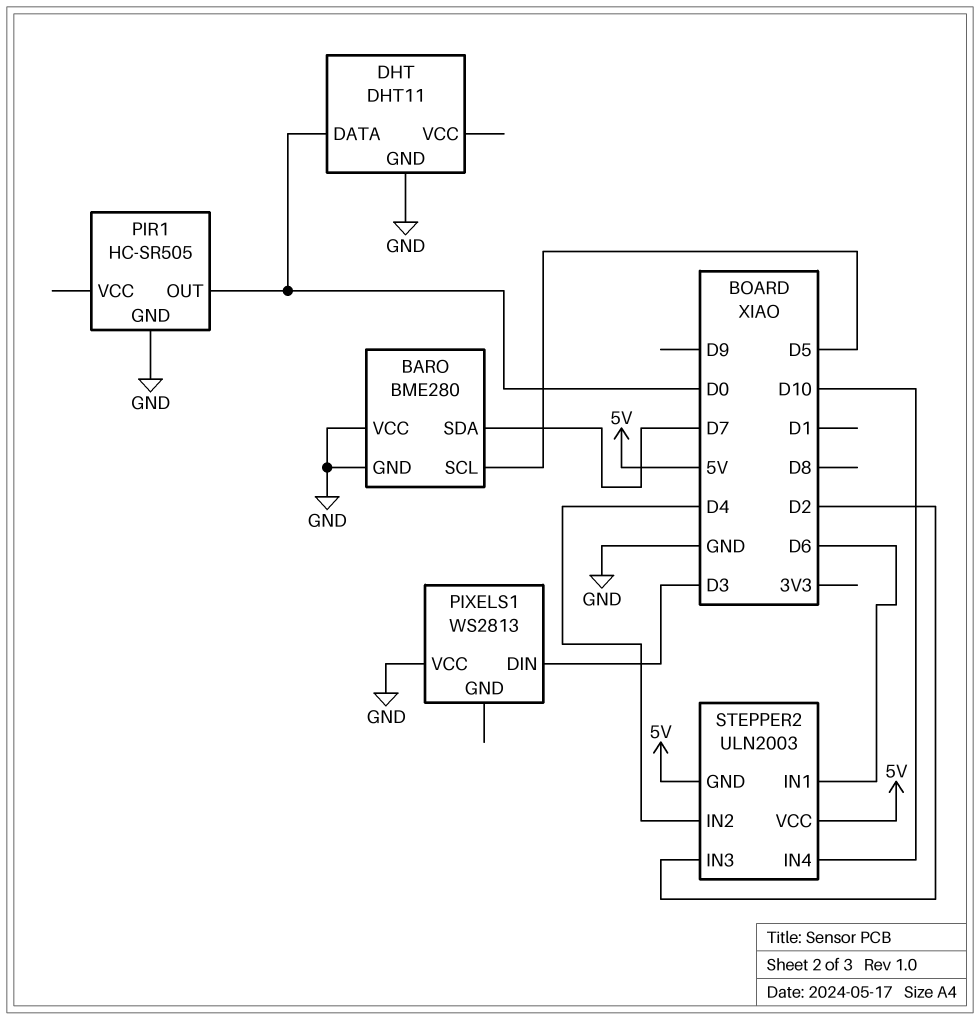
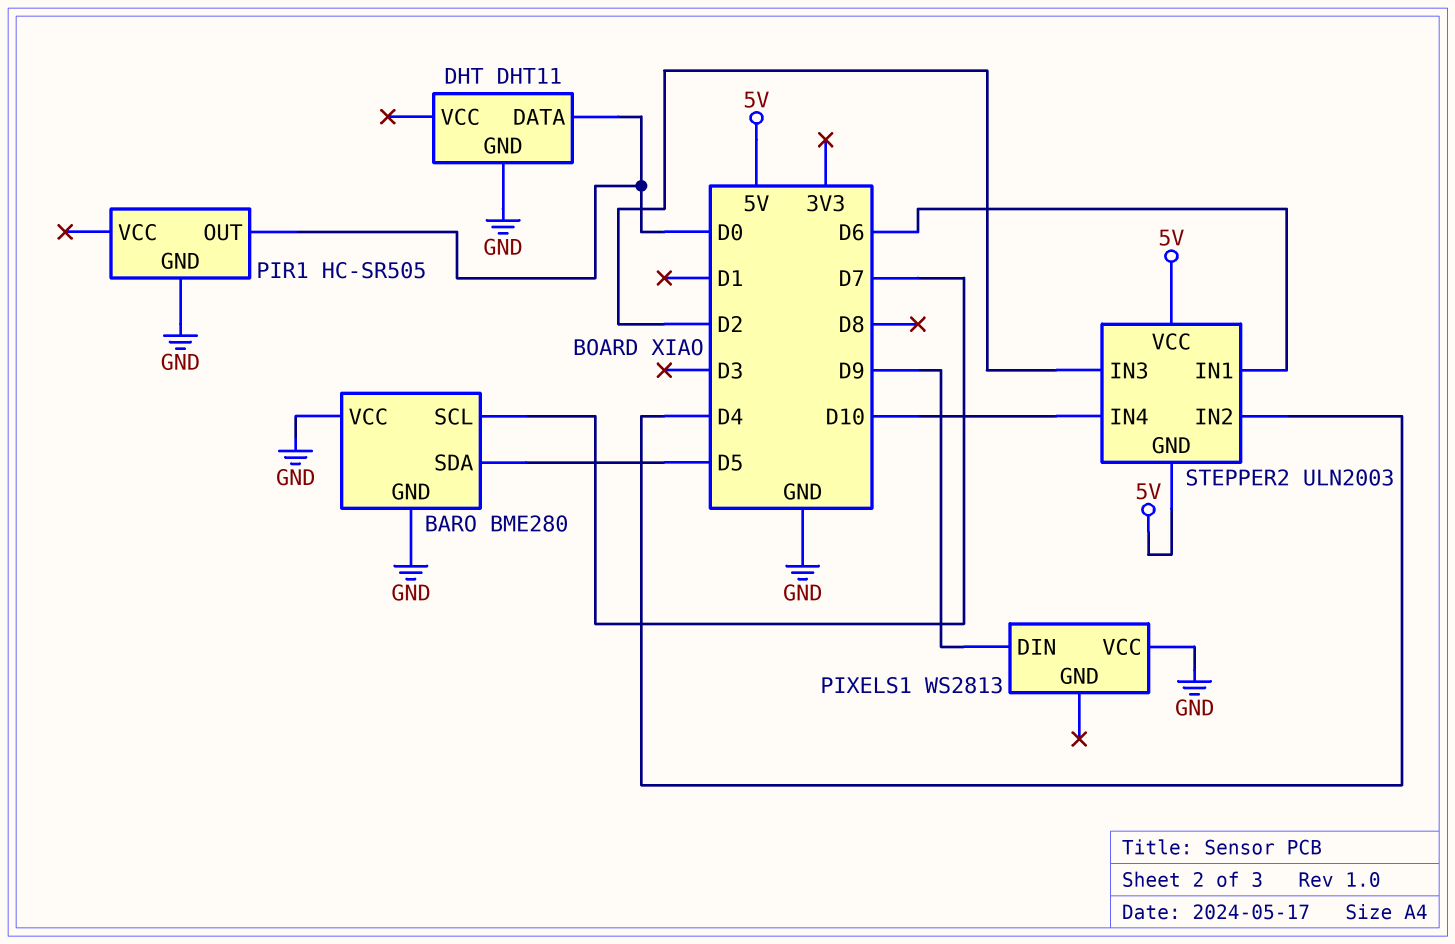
BARO pin SCL: D5 -> D7
BARO pin SDA: D7 -> D5
PIXELS1 pin DIN: D3 -> D9

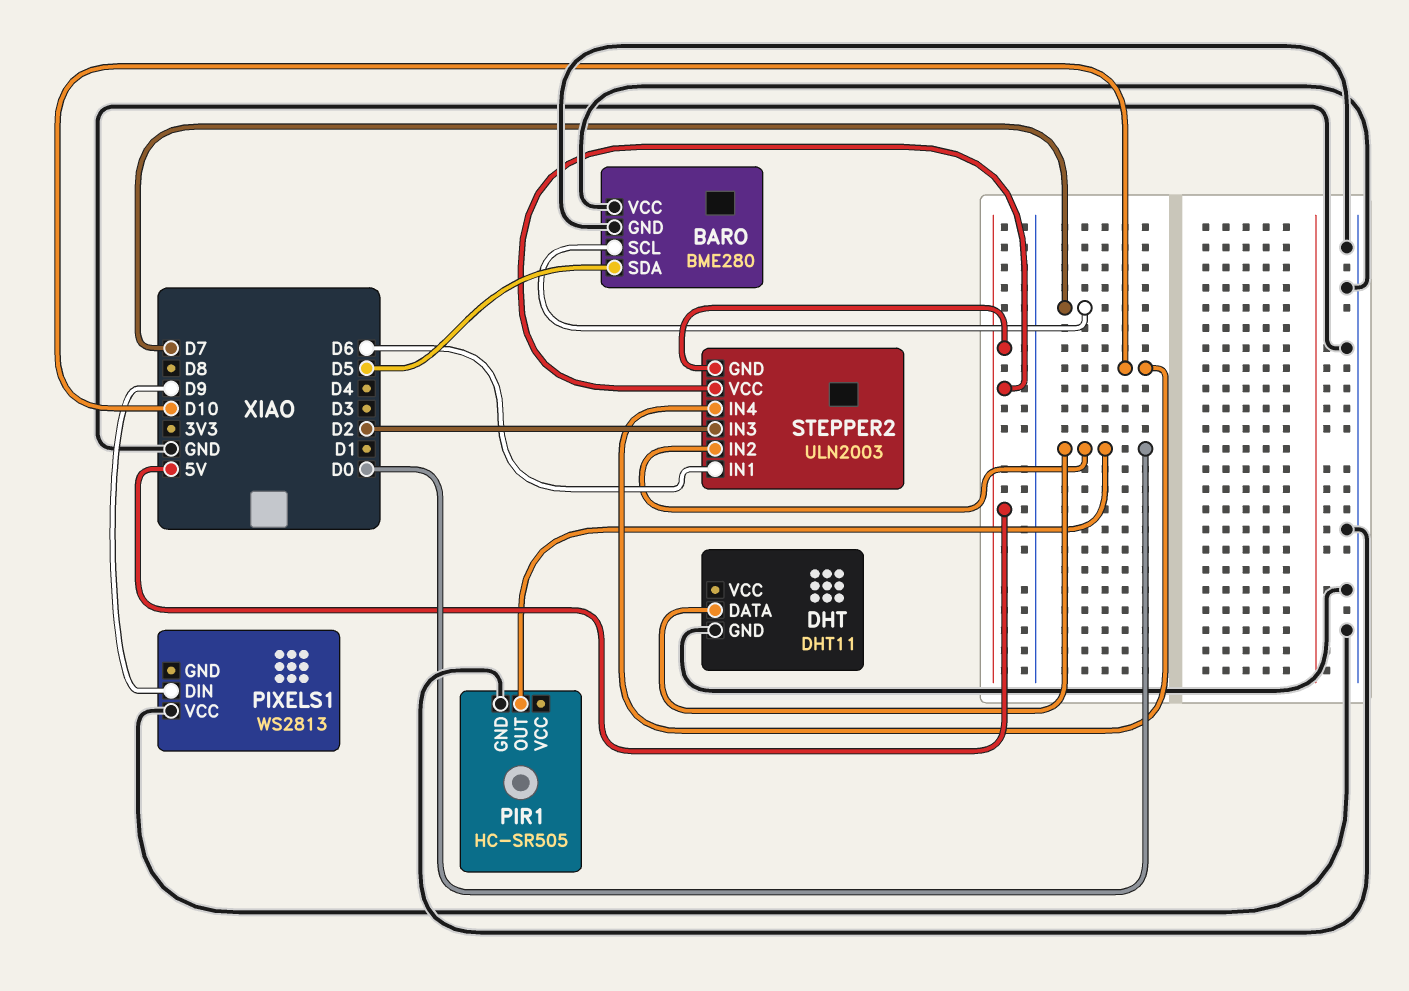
STEPPER2 pin IN2: D4 -> D0

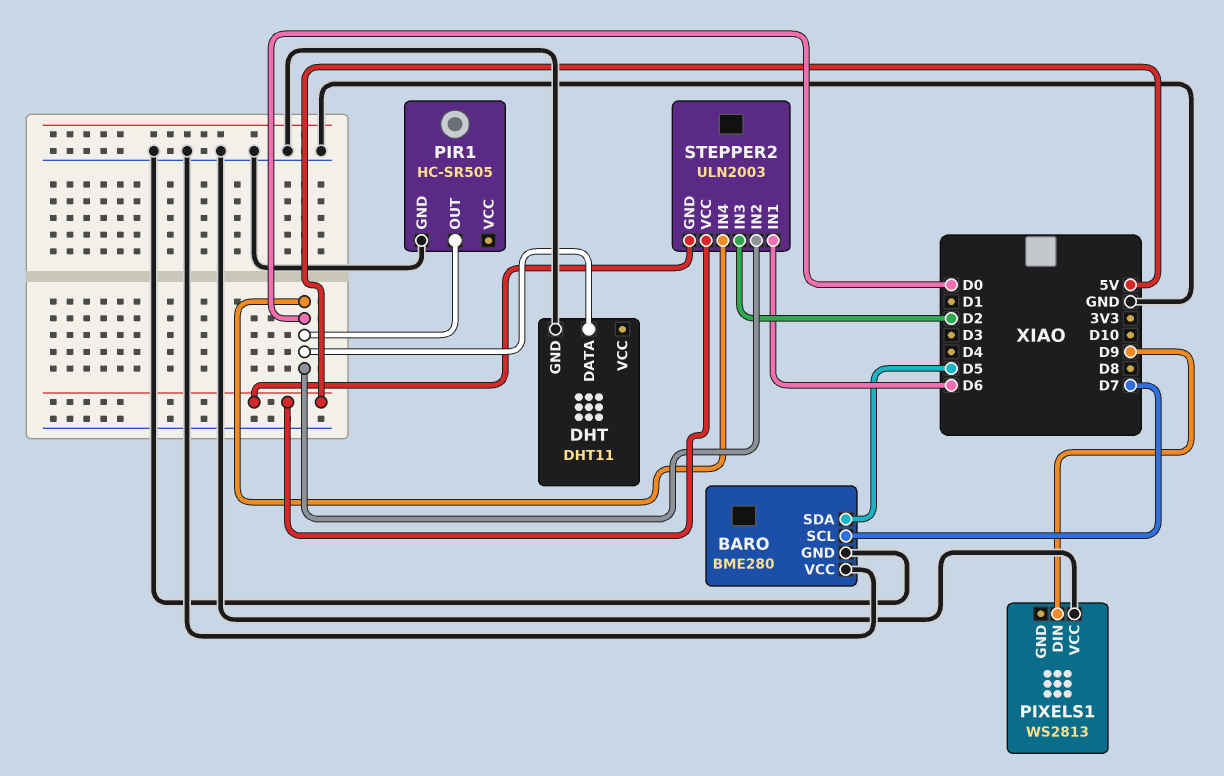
STEPPER2 pin IN4: D10 -> D0

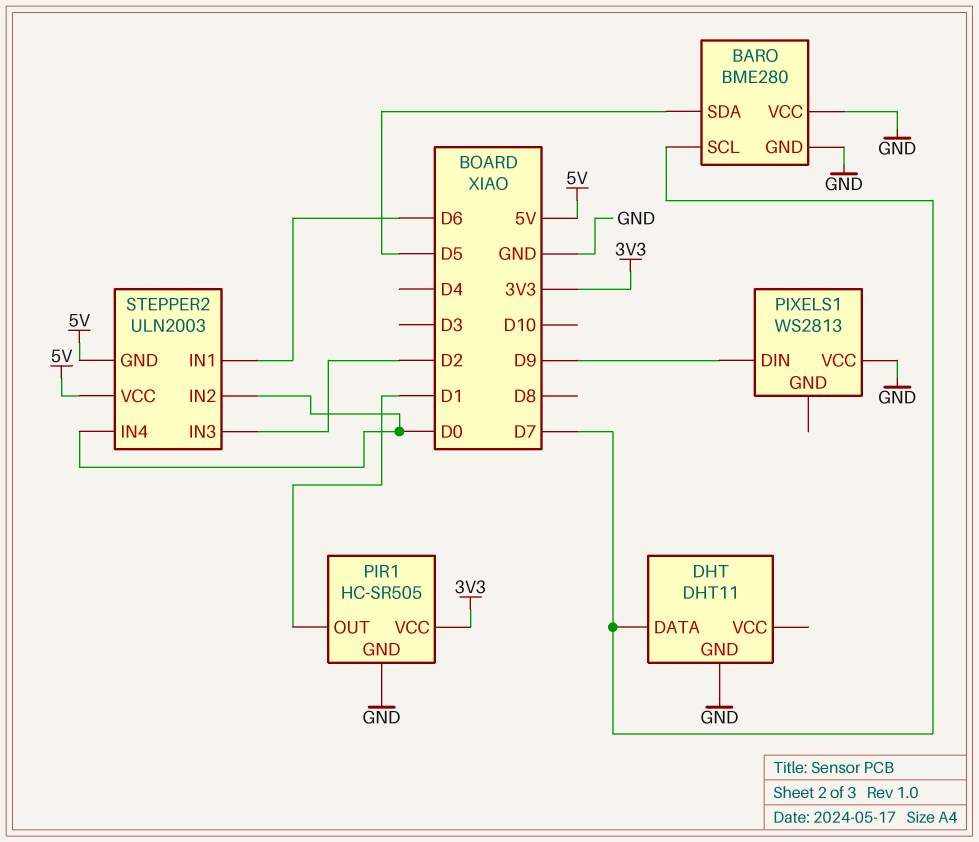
DHT pin DATA: D0 -> D7
PIR1 pin OUT: D0 -> D1
PIR1 pin VCC: none -> 3V3

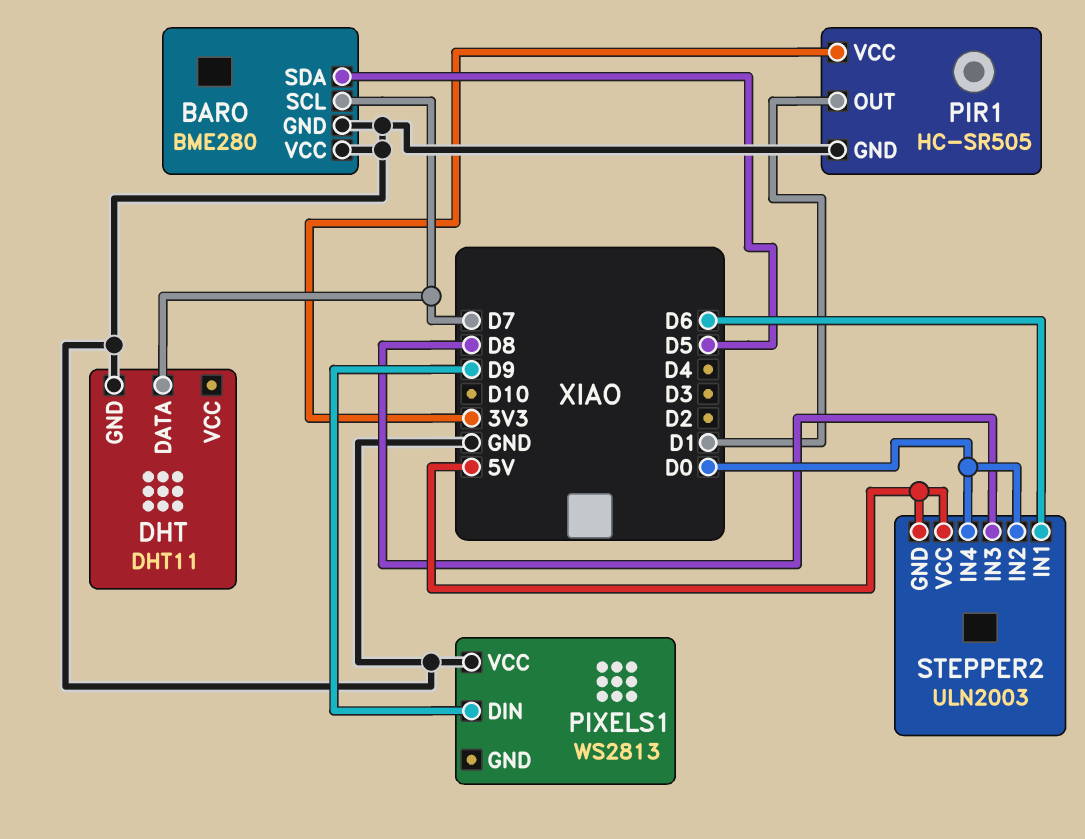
STEPPER2 pin IN3: D2 -> D8

